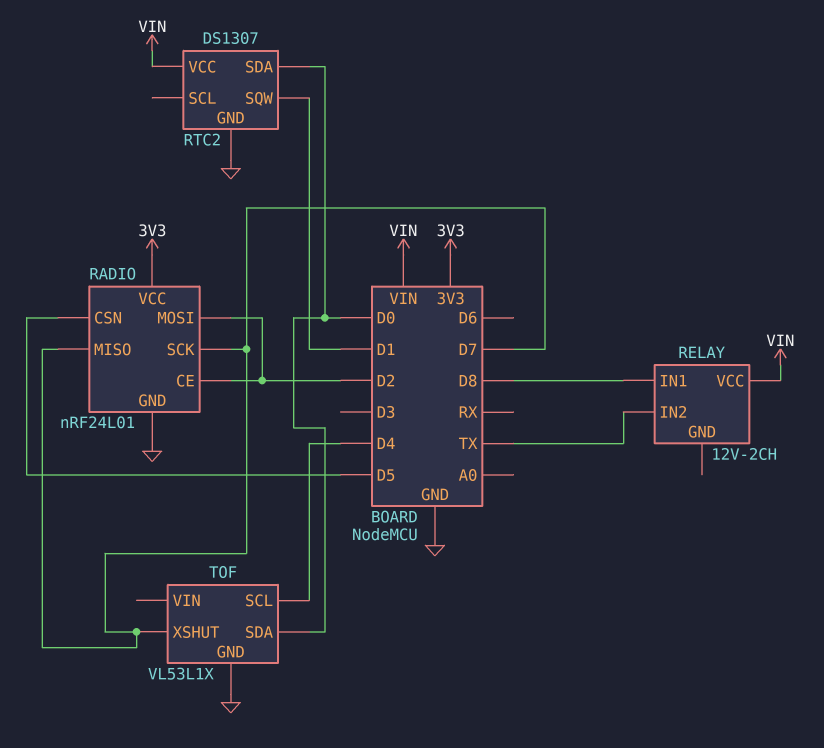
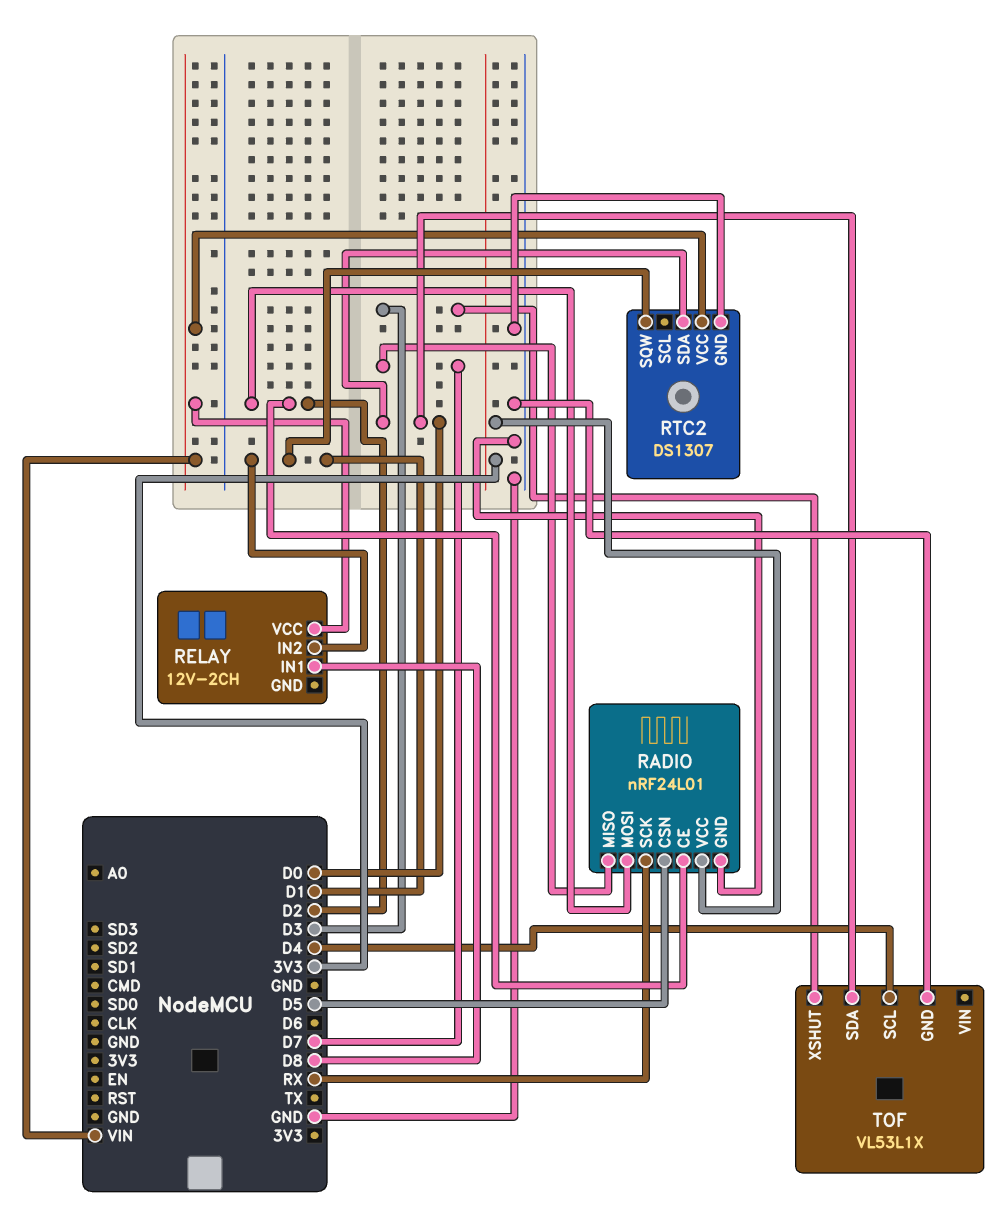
RADIO pin SCK: D7 -> RX
RELAY pin IN2: TX -> D1
TOF pin XSHUT: D7 -> D3

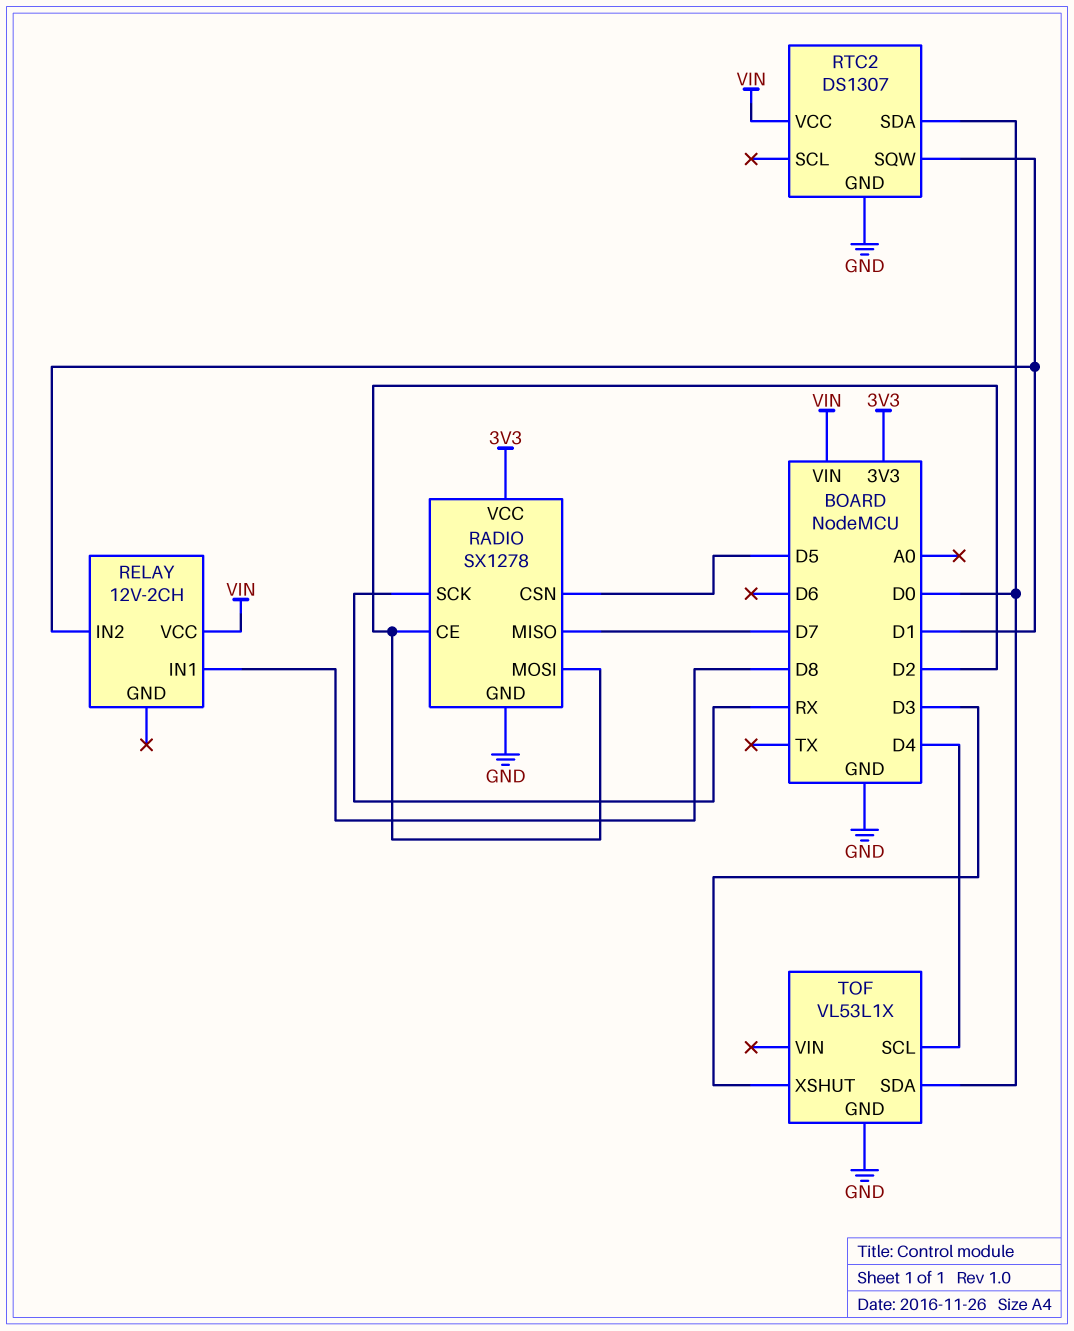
RADIO: nRF24L01 -> SX1278

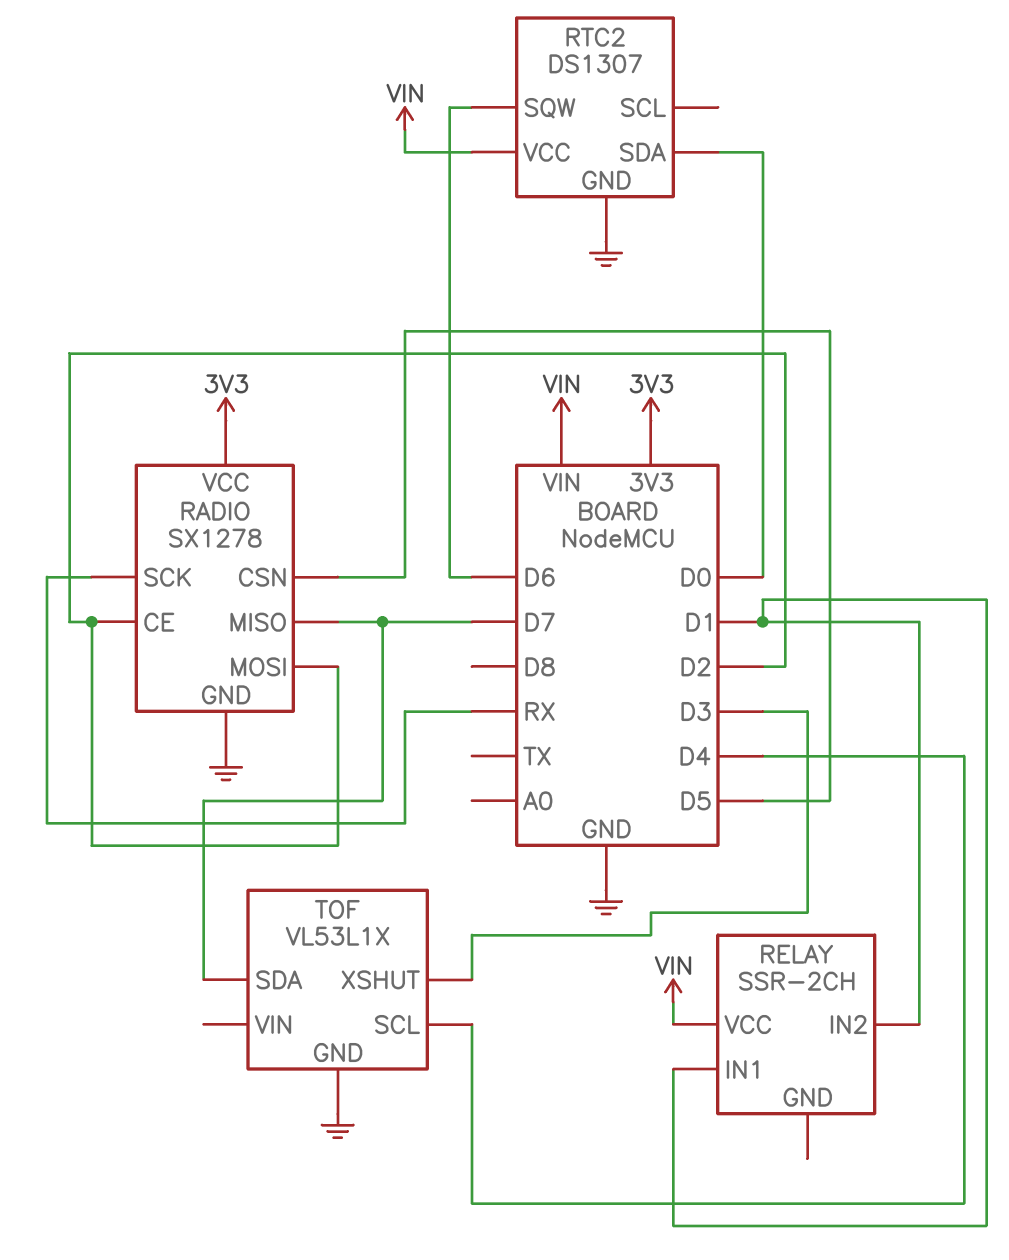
RELAY: 12V-2CH -> SSR-2CH
RELAY pin IN1: D8 -> D1
RTC2 pin SQW: D1 -> D6
TOF pin SDA: D0 -> D7

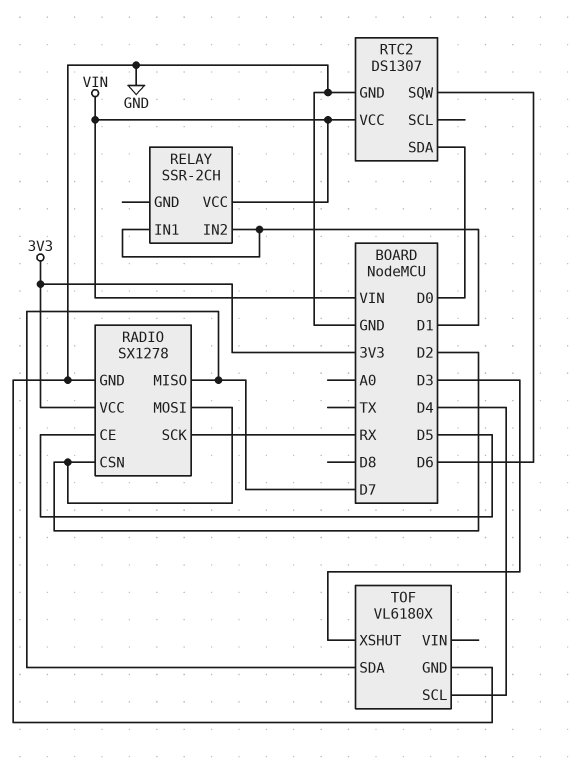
RADIO pin CE: D2 -> D5
RADIO pin CSN: D5 -> D2
TOF: VL53L1X -> VL6180X

